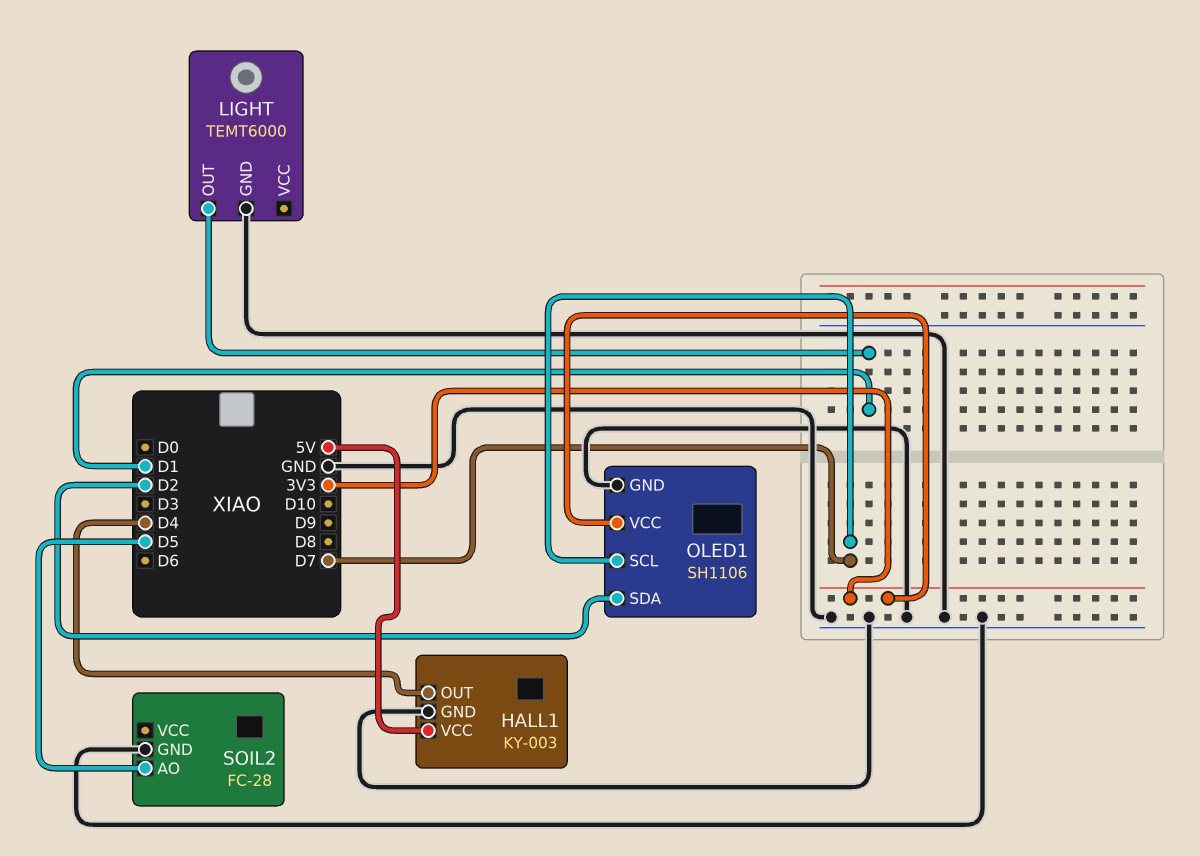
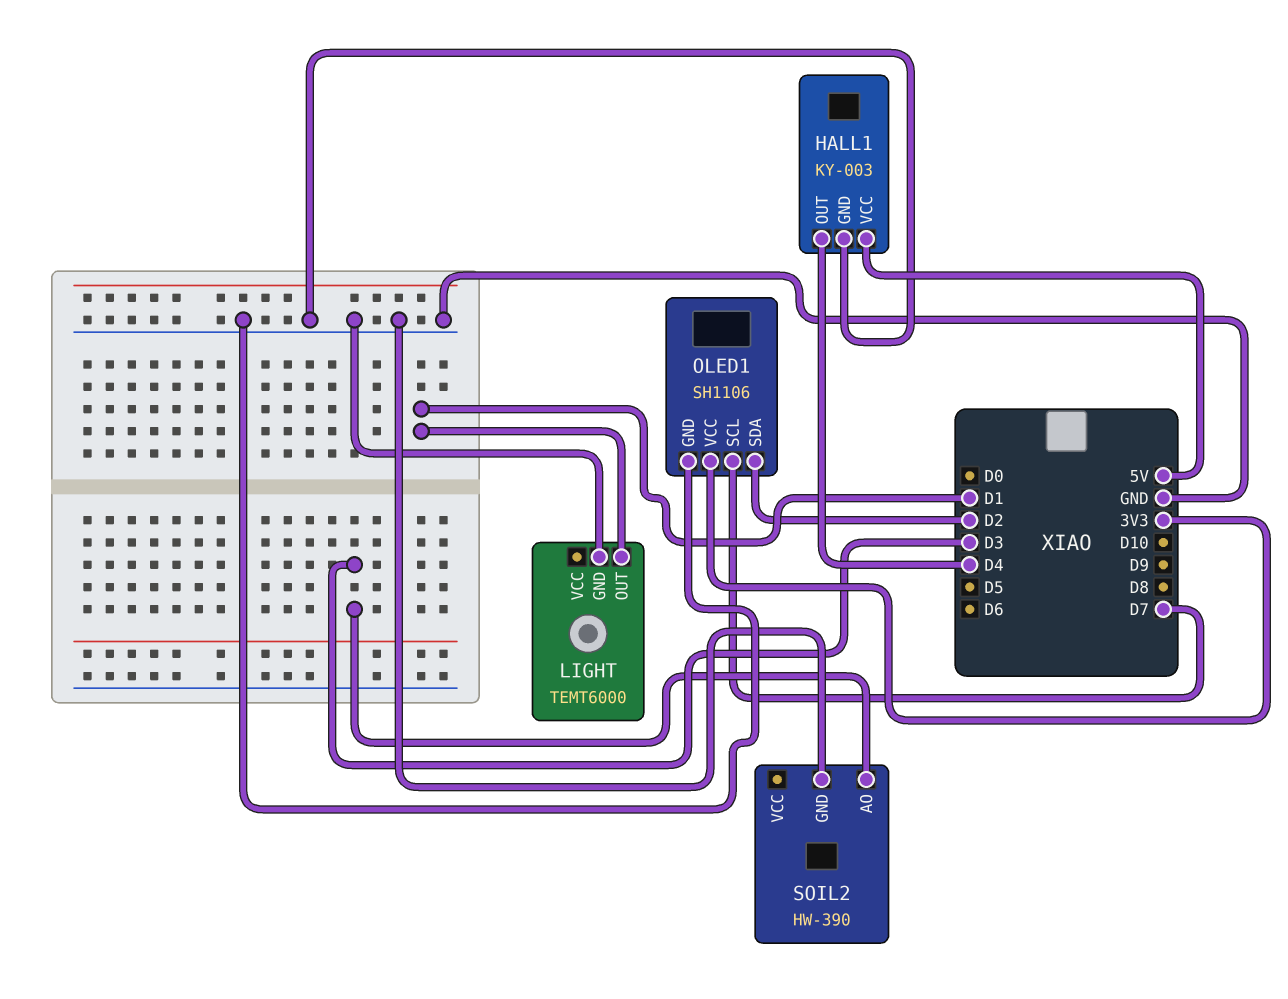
SOIL2: FC-28 -> HW-390
SOIL2 pin AO: D5 -> D3

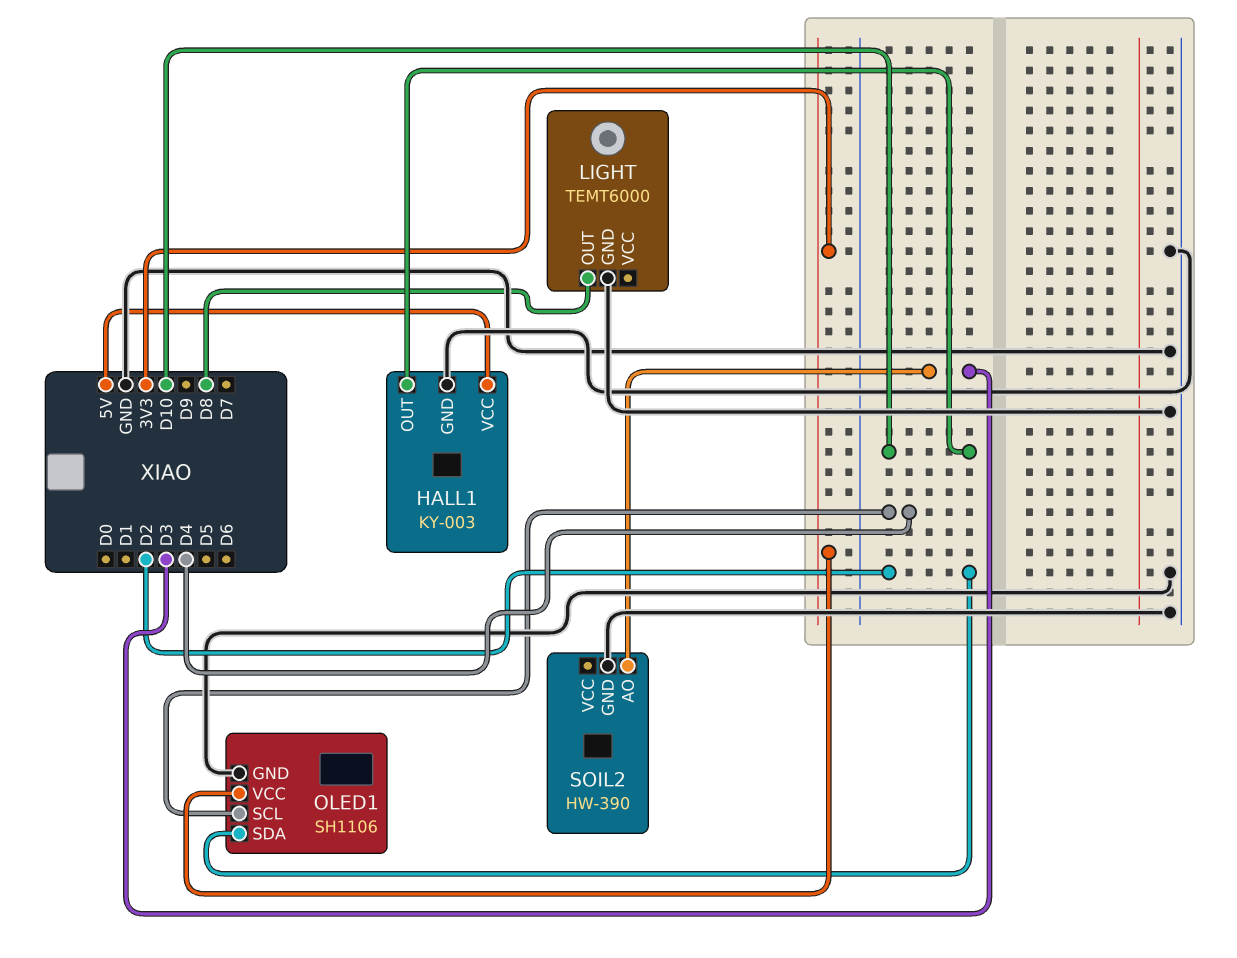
HALL1 pin OUT: D4 -> D10
LIGHT pin OUT: D1 -> D8
OLED1 pin SCL: D7 -> D4

